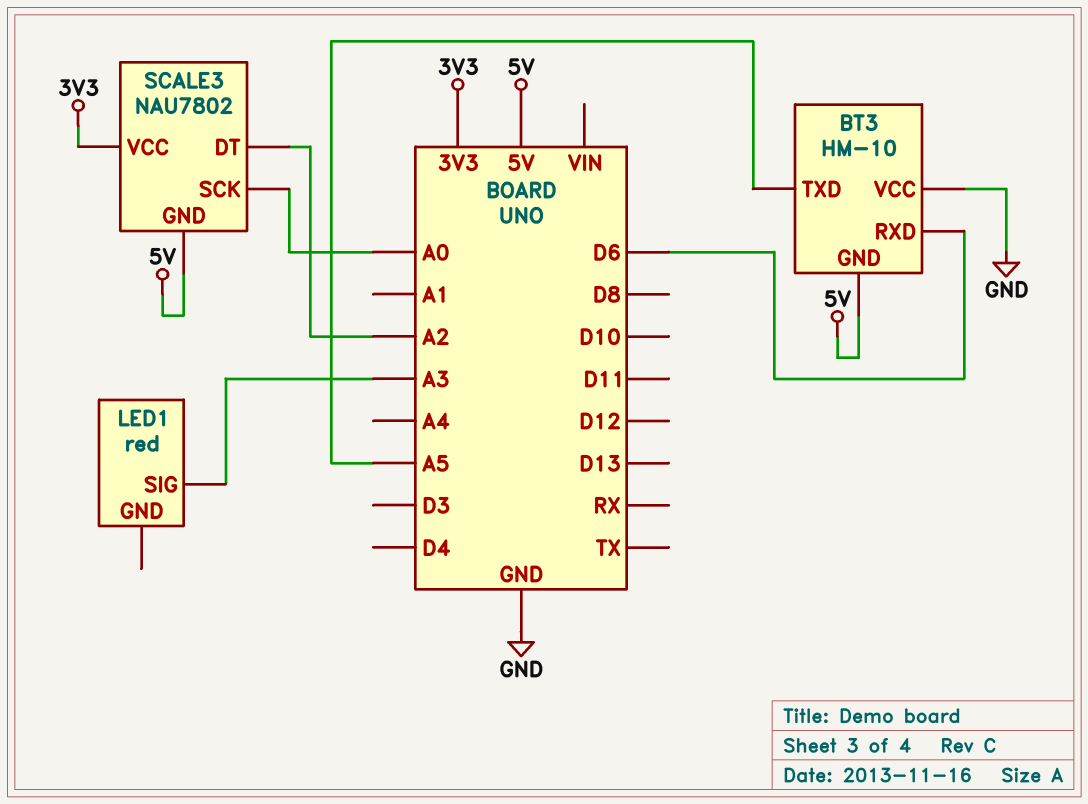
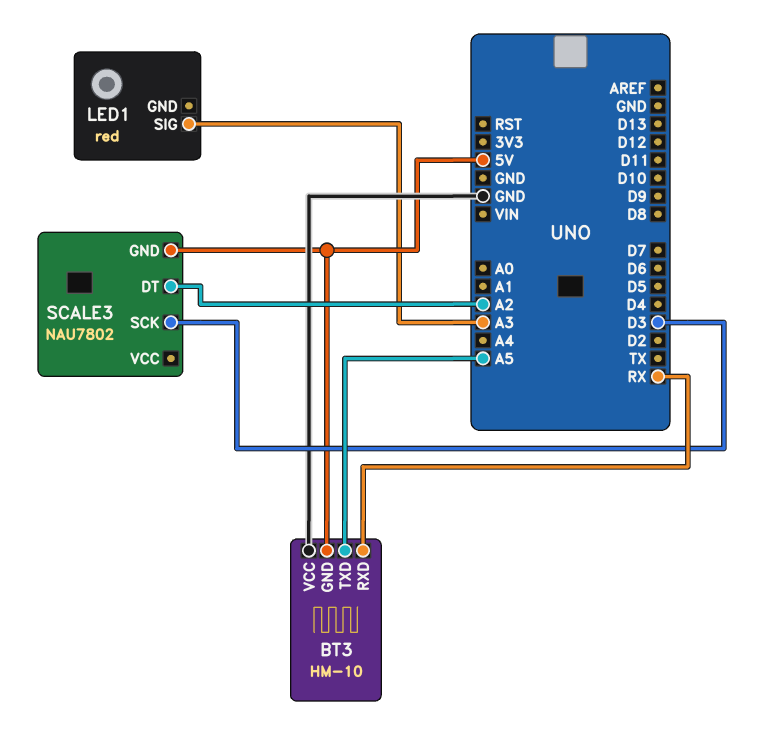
BT3 pin RXD: D6 -> RX
SCALE3 pin SCK: A0 -> D3
SCALE3 pin VCC: 3V3 -> none

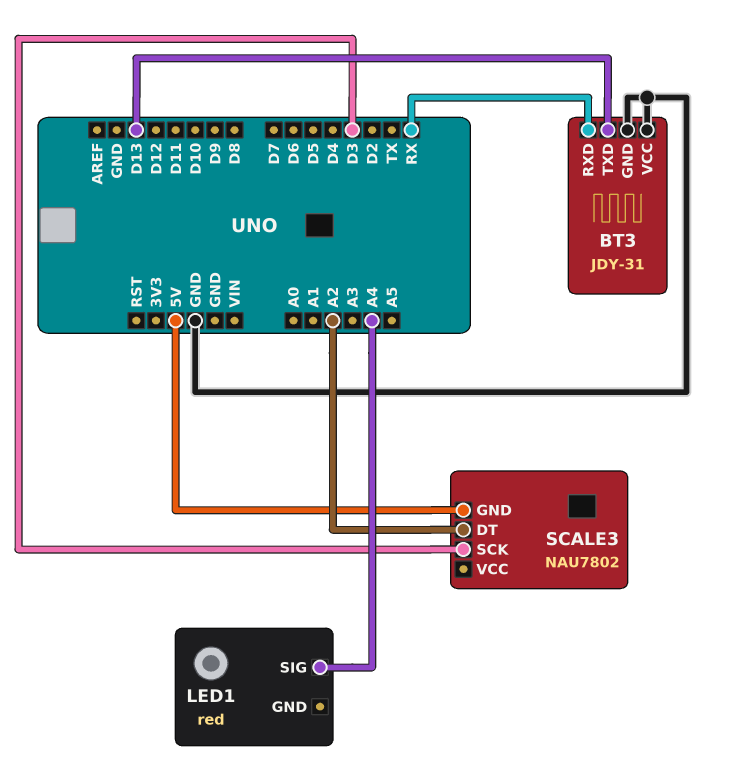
BT3: HM-10 -> JDY-31
BT3 pin GND: 5V -> GND
BT3 pin TXD: A5 -> D13
LED1 pin SIG: A3 -> A4

